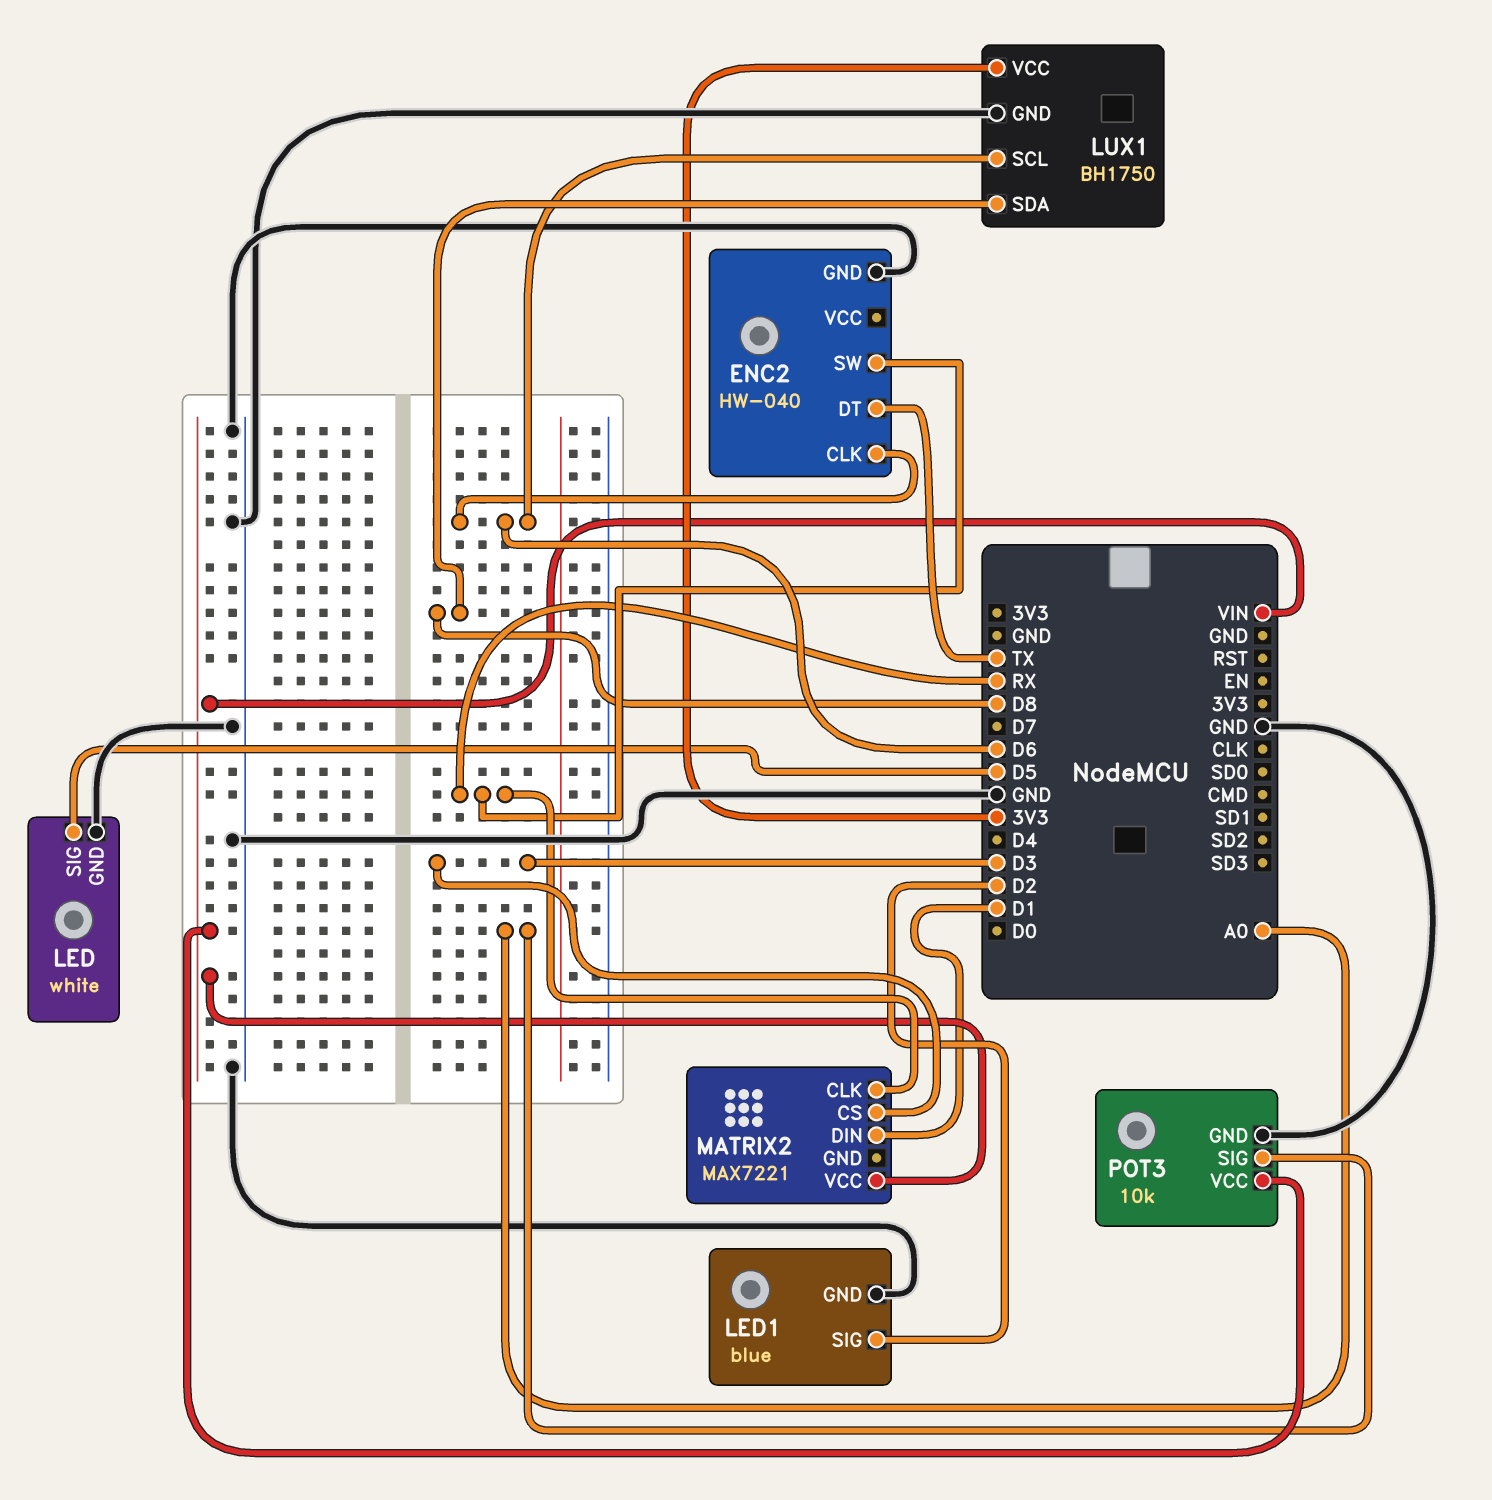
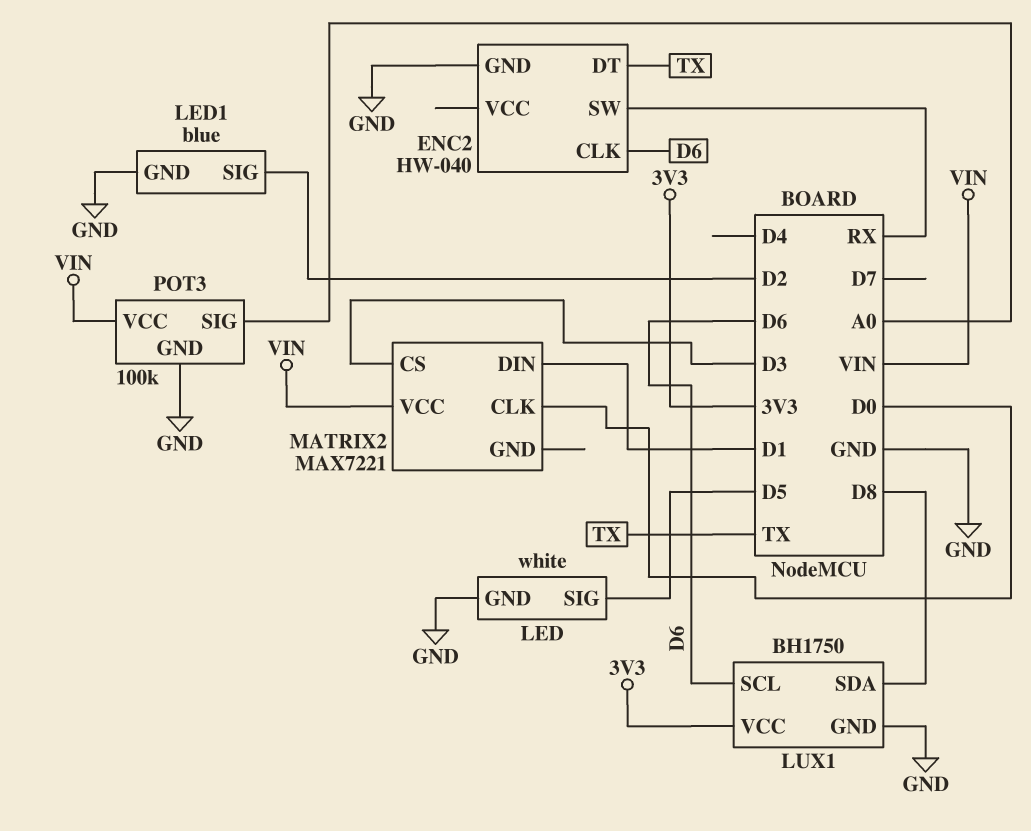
MATRIX2 pin CLK: RX -> D0
POT3: 10k -> 100k

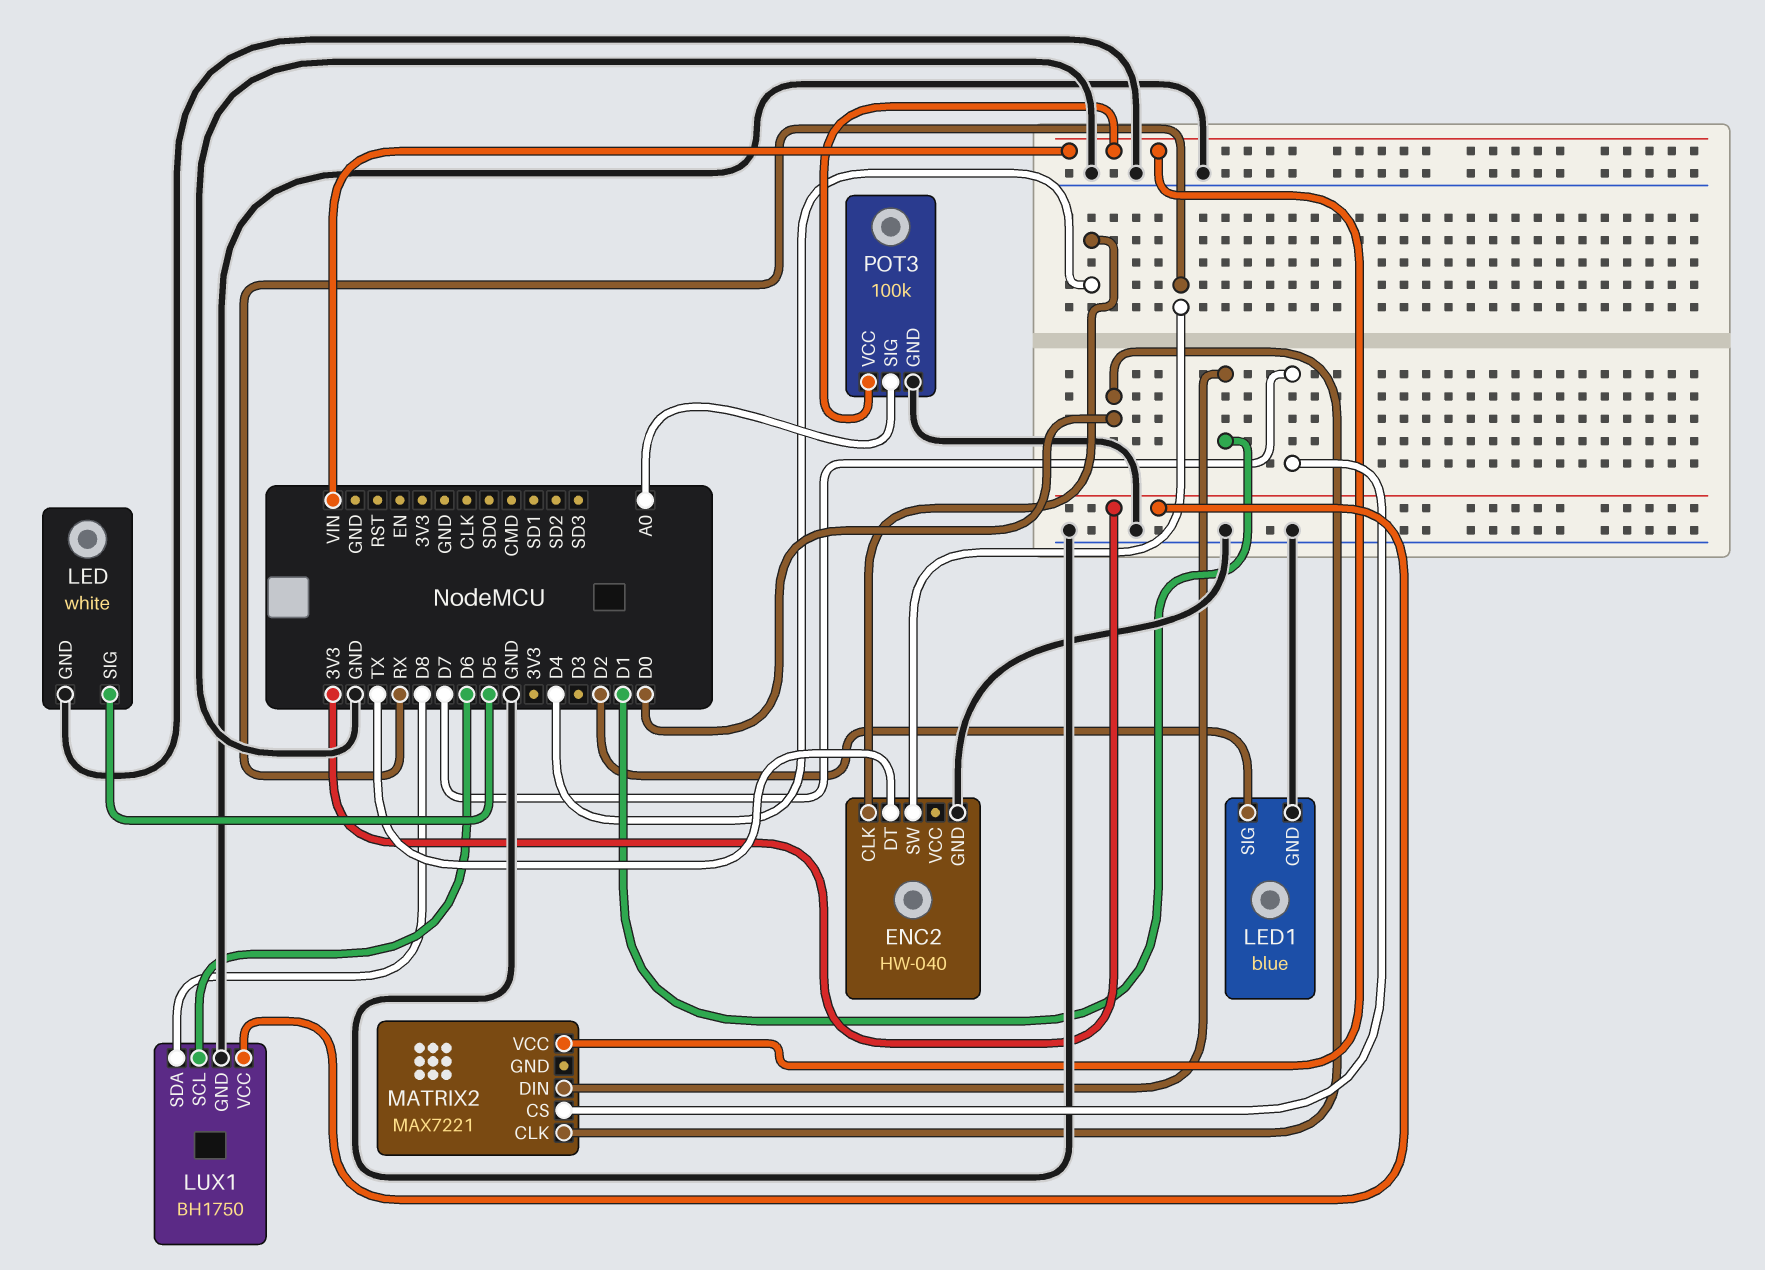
ENC2 pin CLK: D6 -> D4
MATRIX2 pin CS: D3 -> D7

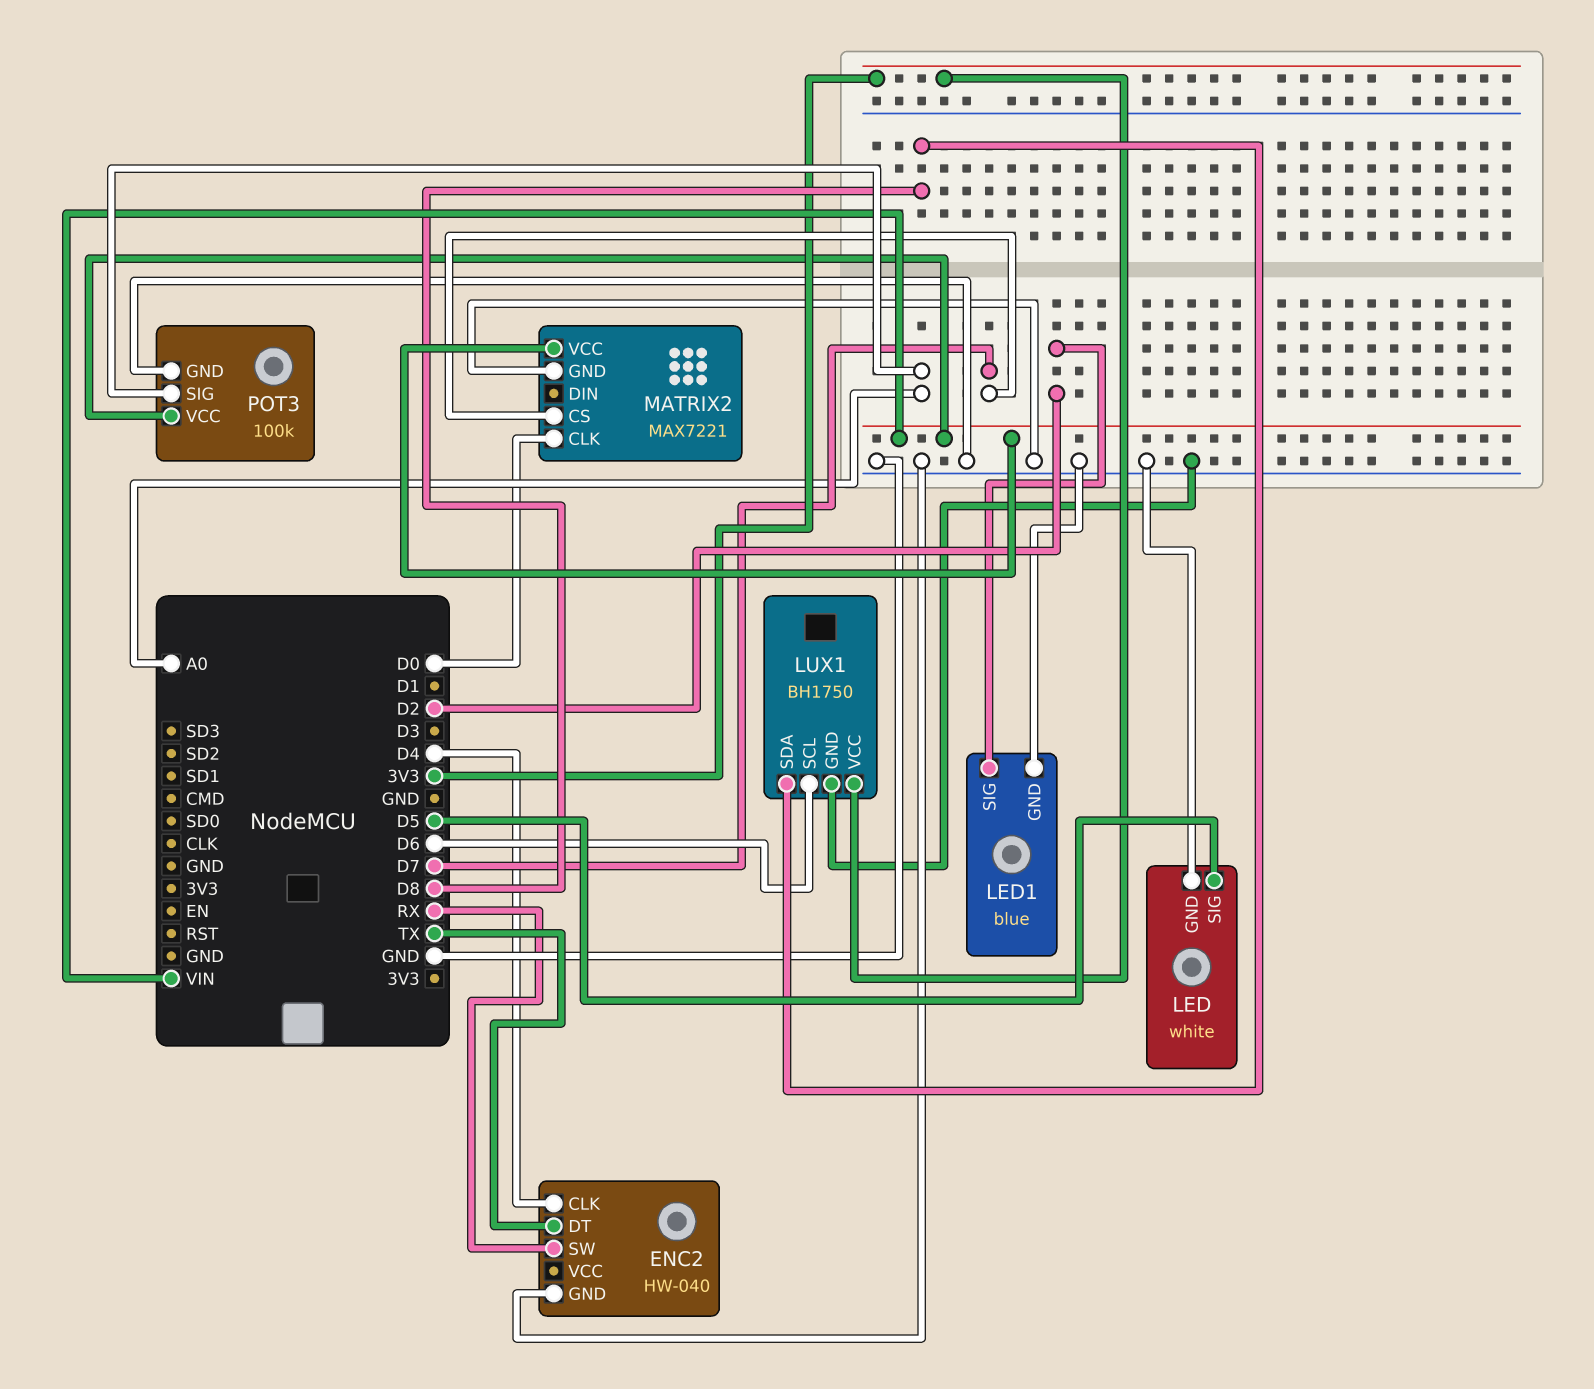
MATRIX2 pin DIN: D1 -> none
MATRIX2 pin GND: none -> GND

